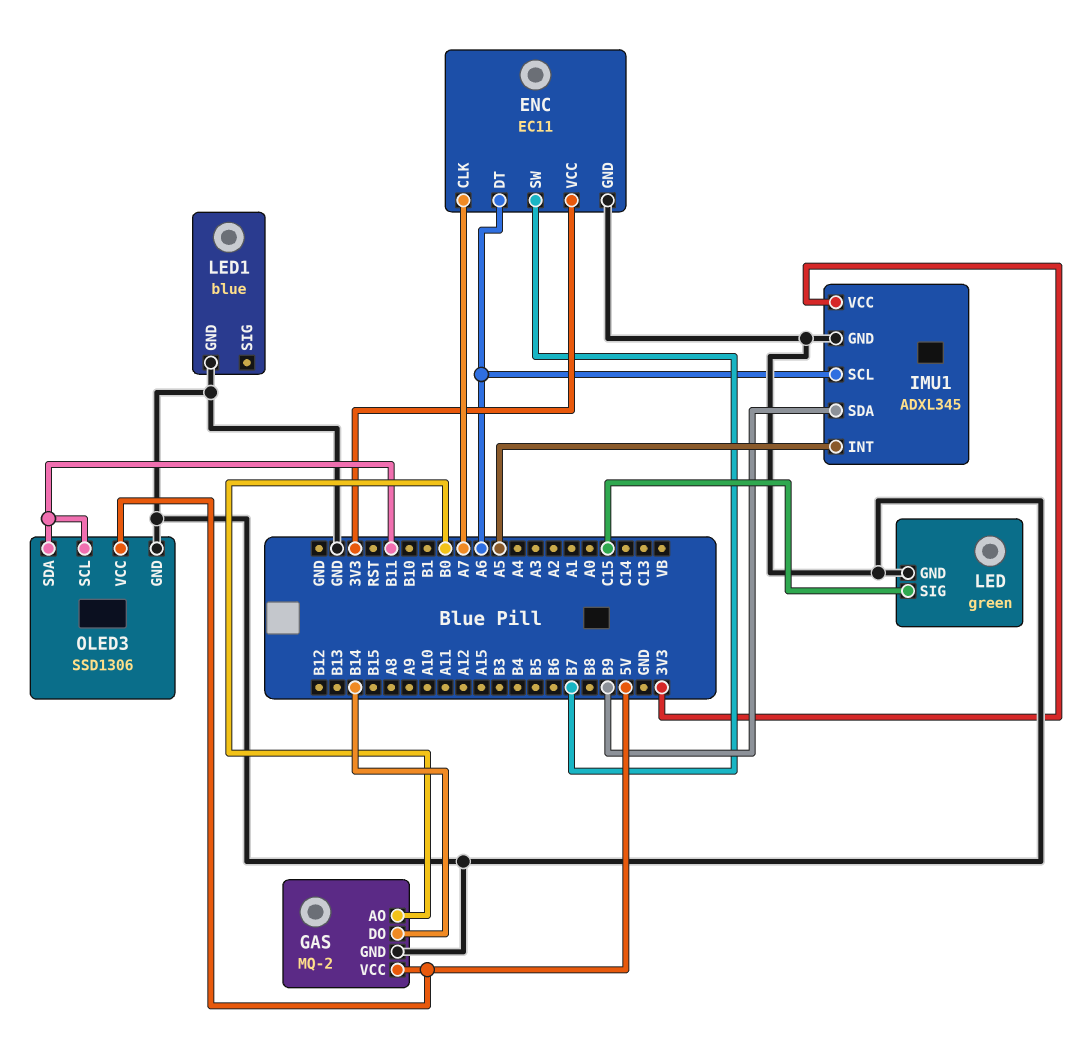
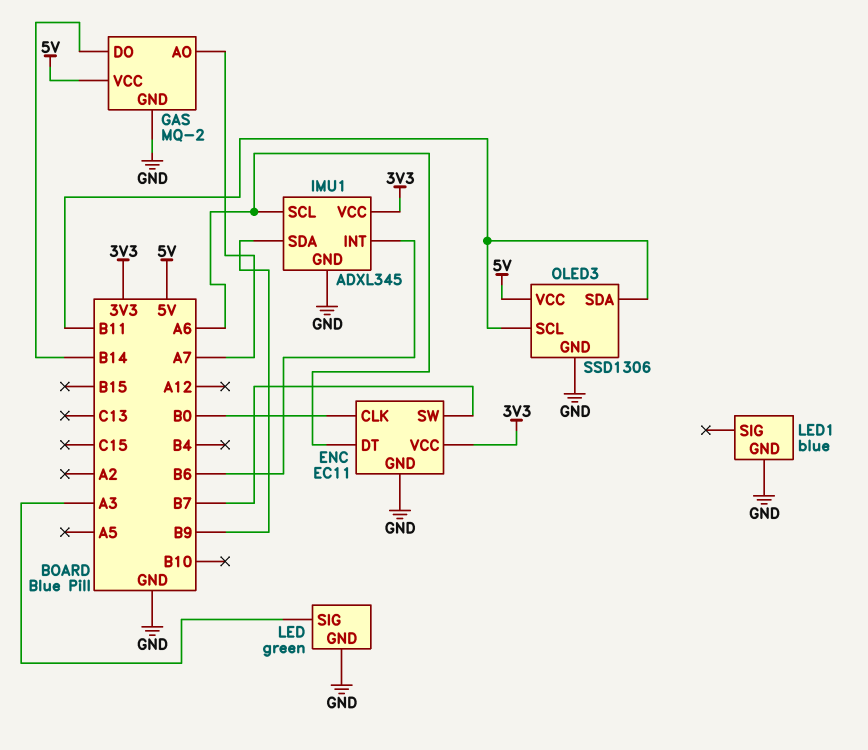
ENC pin CLK: A7 -> B0
GAS pin AO: B0 -> A7
IMU1 pin INT: A5 -> B6
LED pin SIG: C15 -> A3

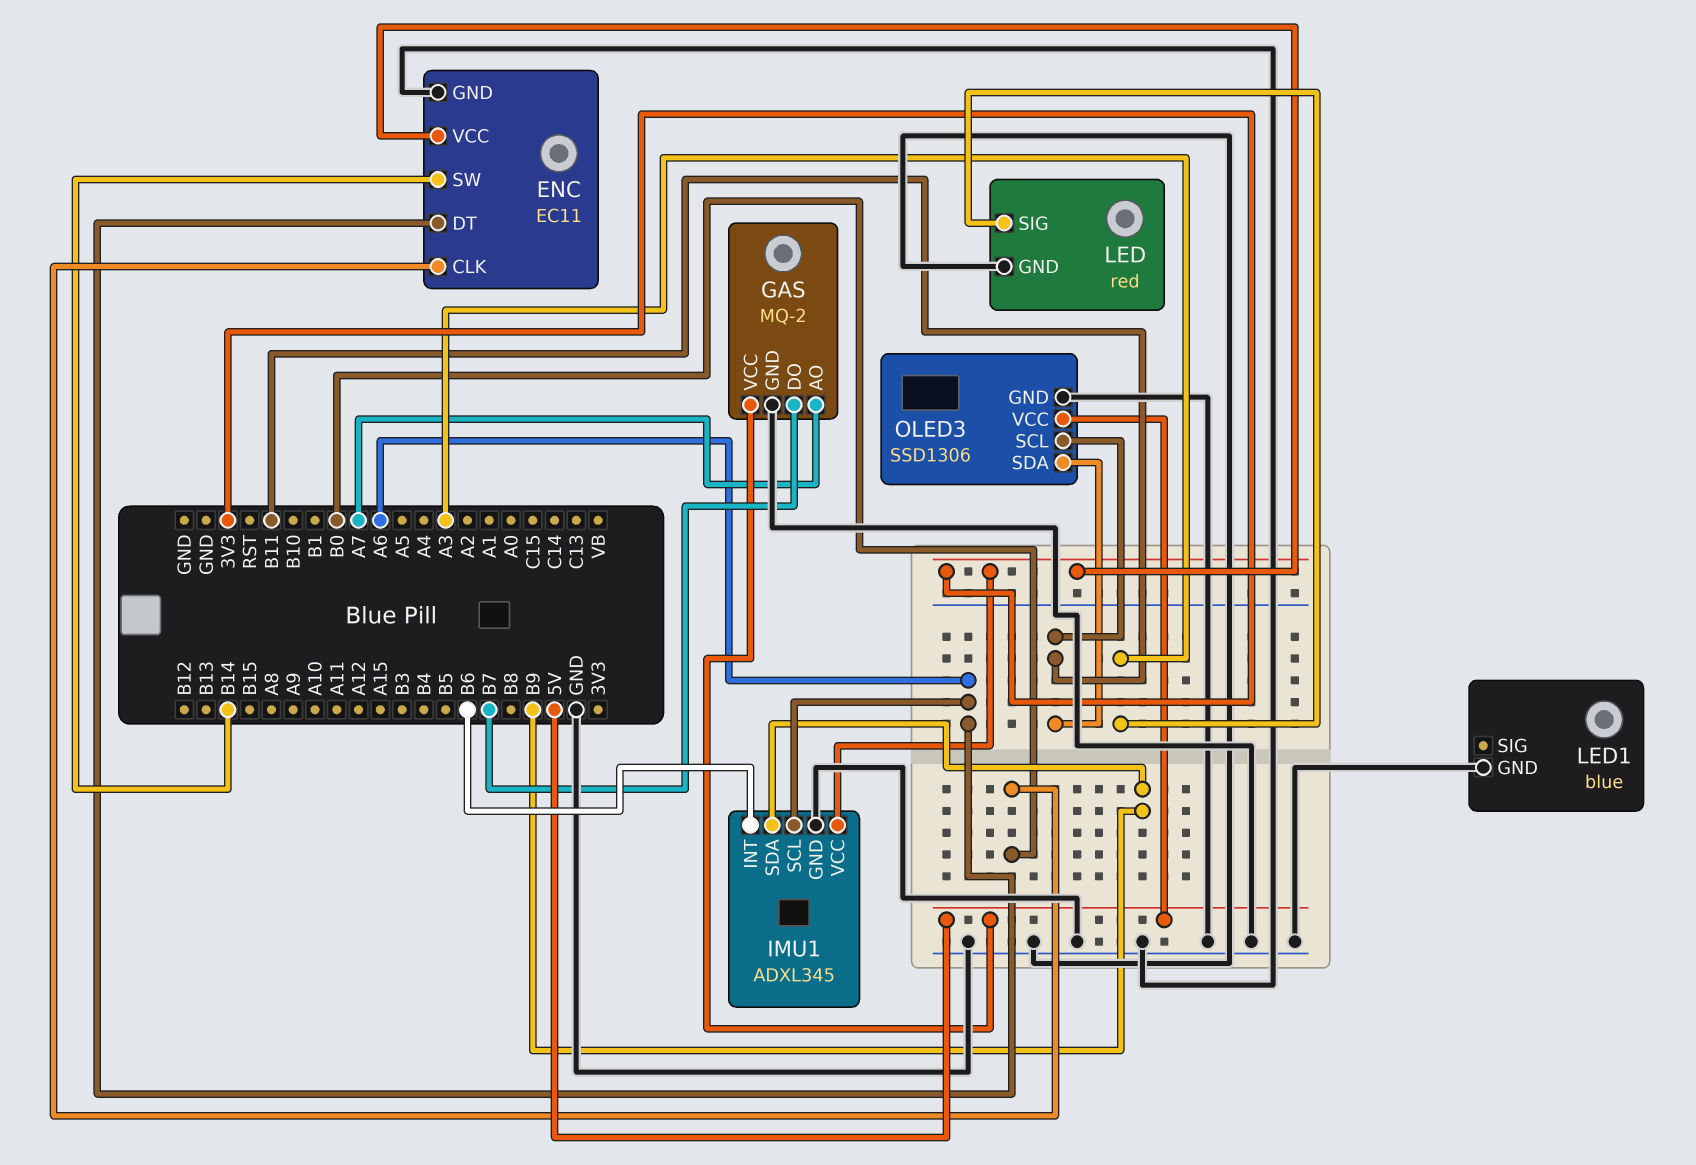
ENC pin SW: B7 -> B14
GAS pin DO: B14 -> B7
LED: green -> red

